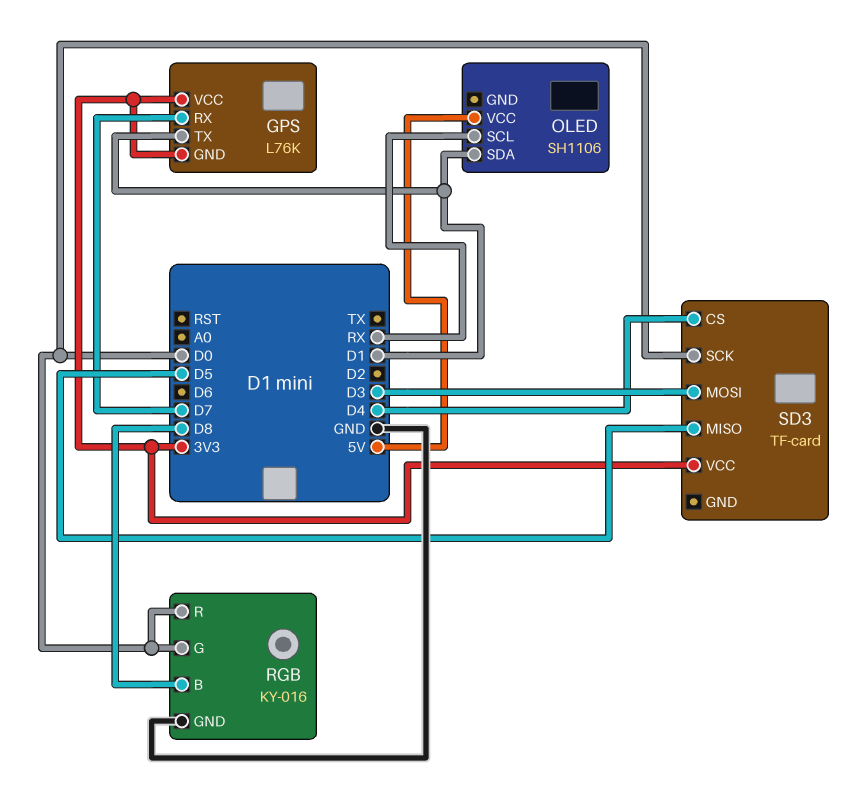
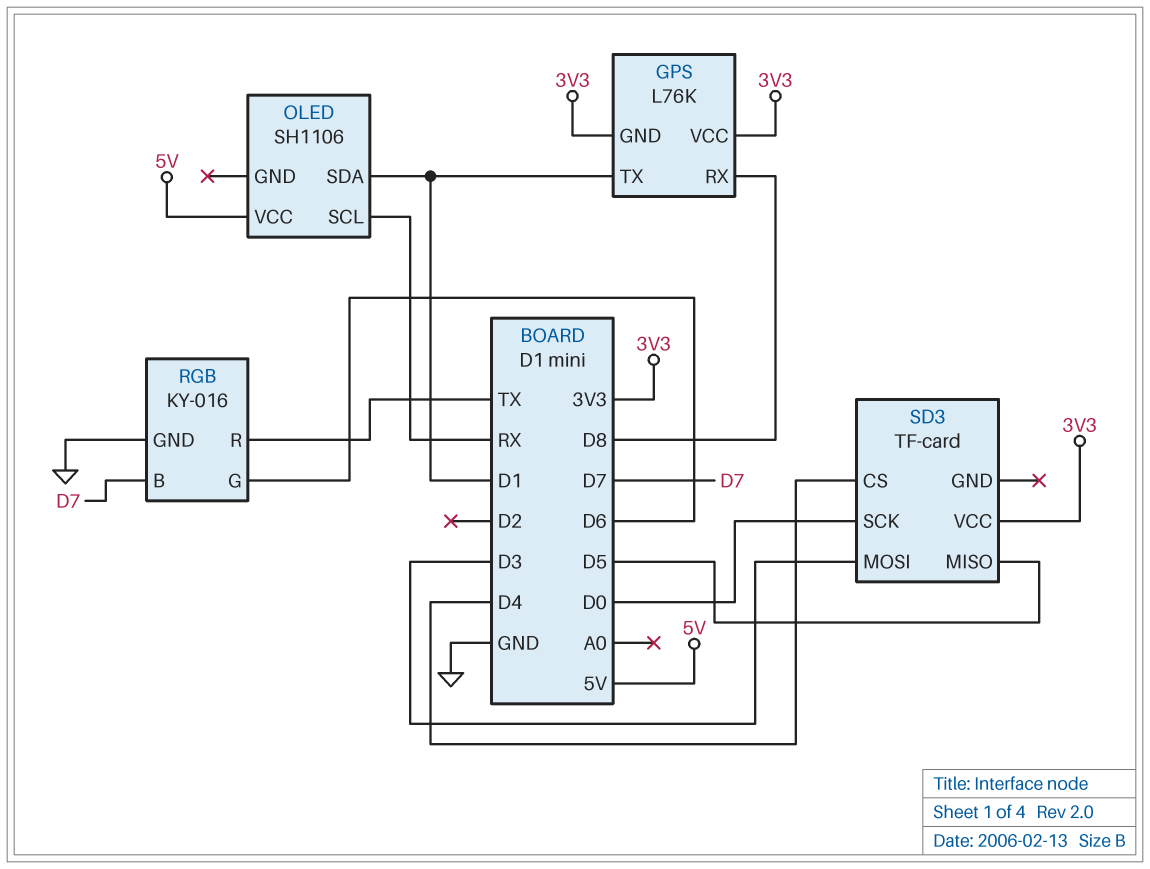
GPS pin RX: D7 -> D8
RGB pin B: D8 -> D7
RGB pin G: D0 -> D6
RGB pin R: D0 -> TX

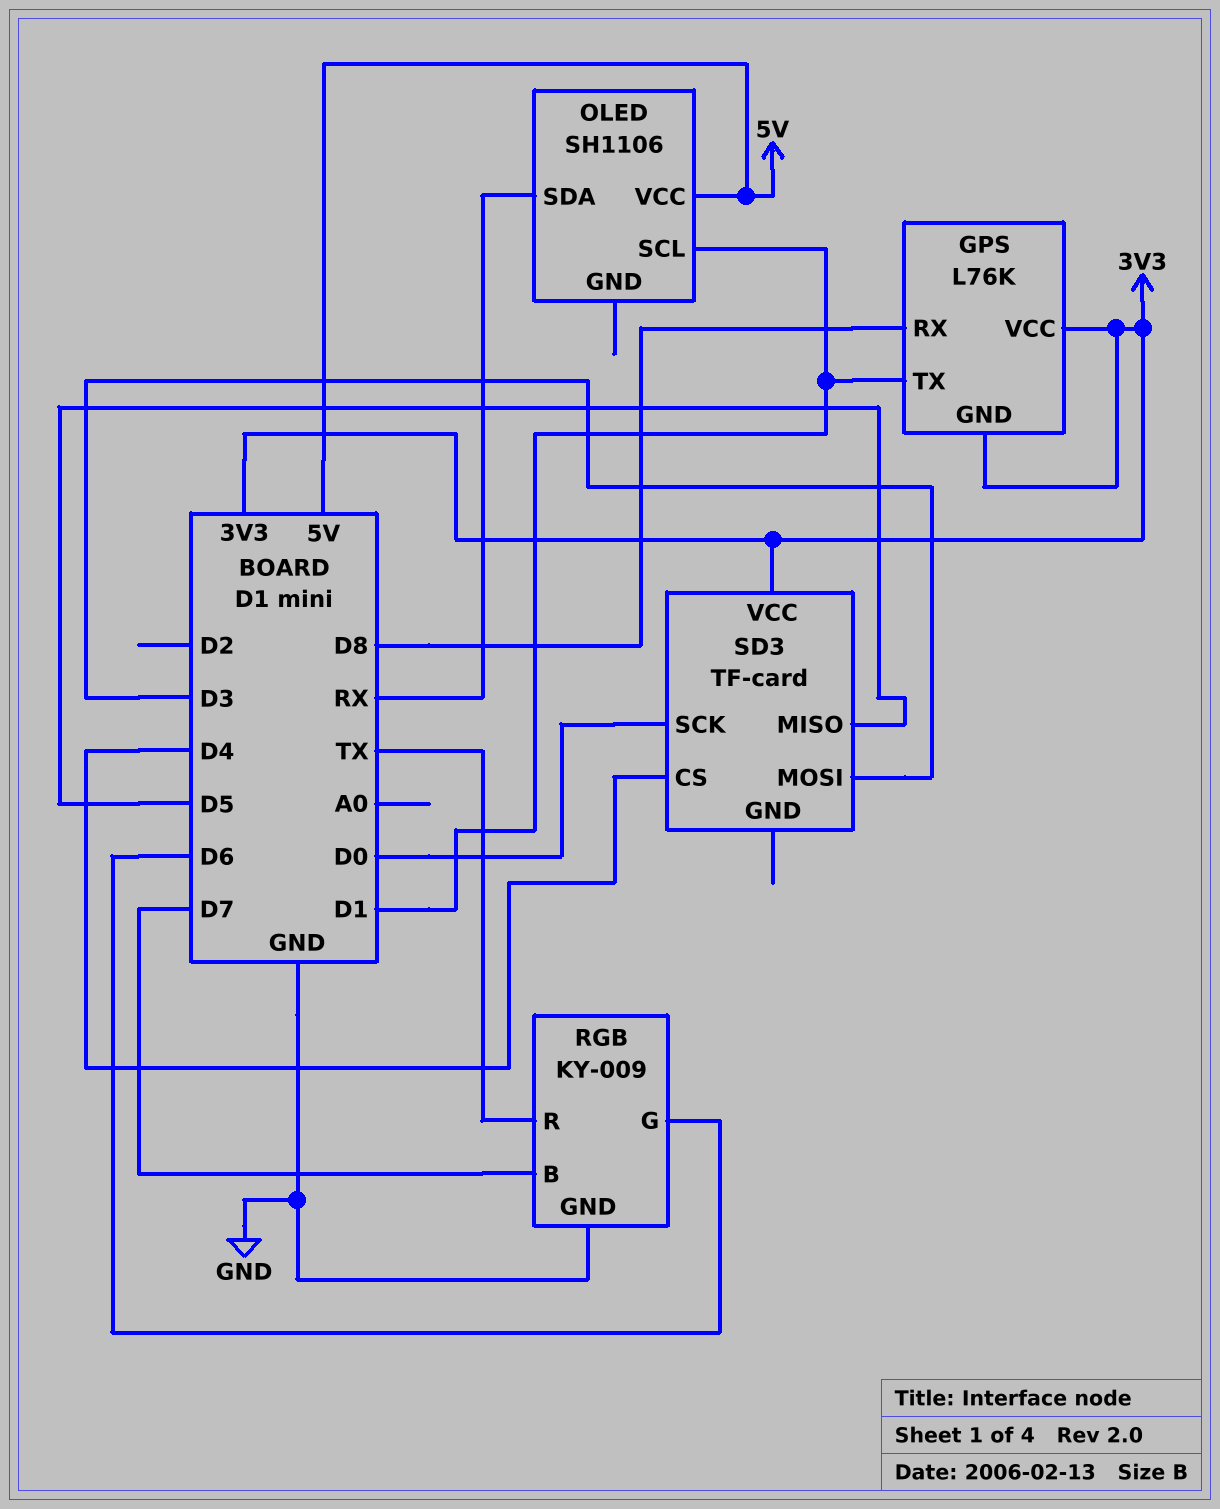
OLED pin SCL: RX -> D1
OLED pin SDA: D1 -> RX
RGB: KY-016 -> KY-009

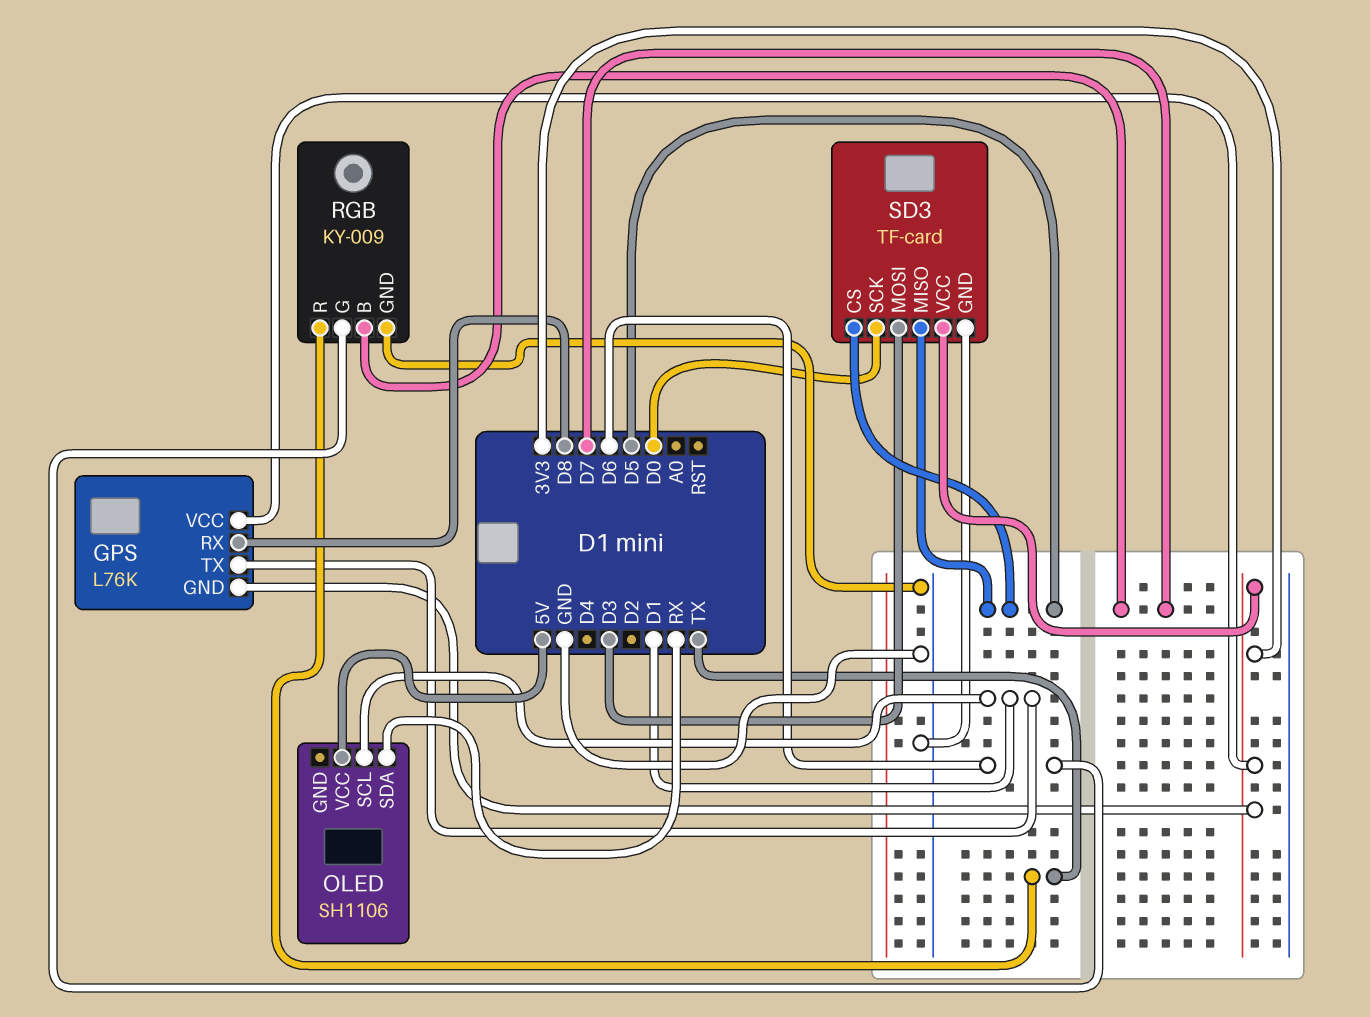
SD3 pin CS: D4 -> D5
SD3 pin GND: none -> GND

